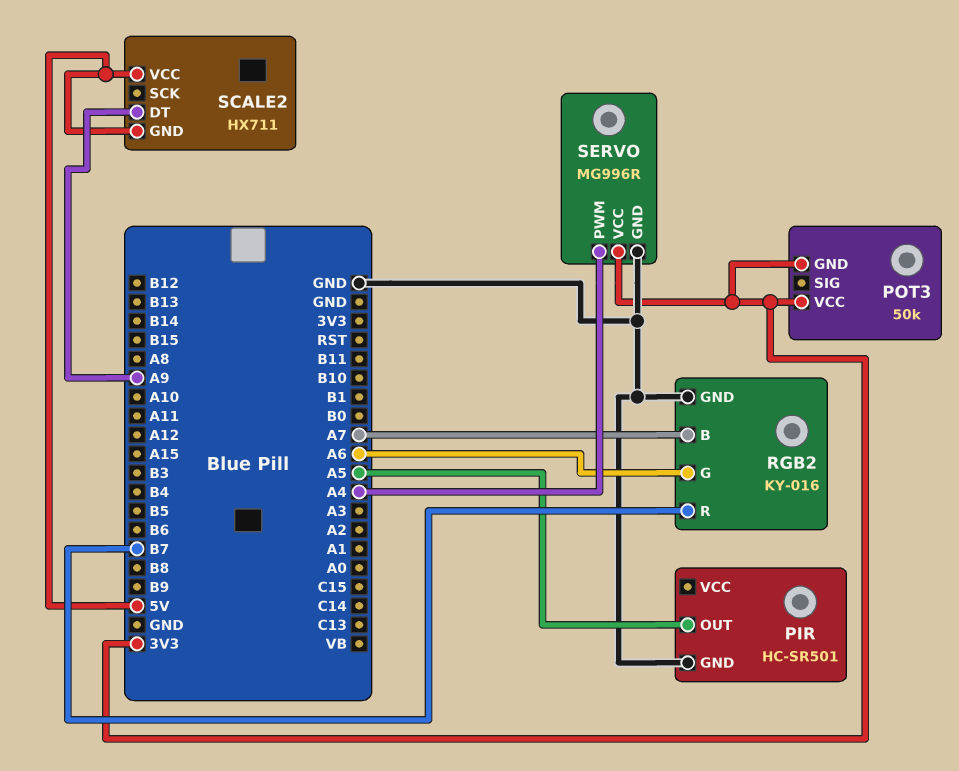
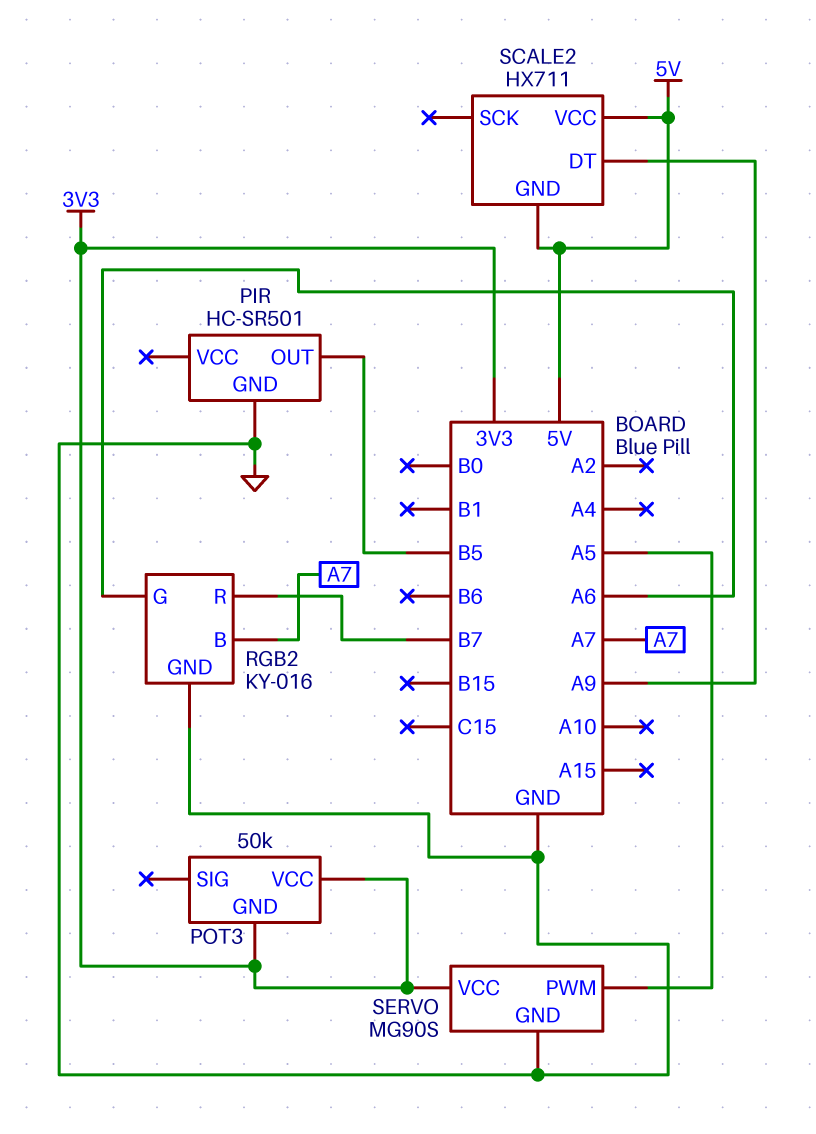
PIR pin OUT: A5 -> B5
SERVO: MG996R -> MG90S
SERVO pin PWM: A4 -> A5

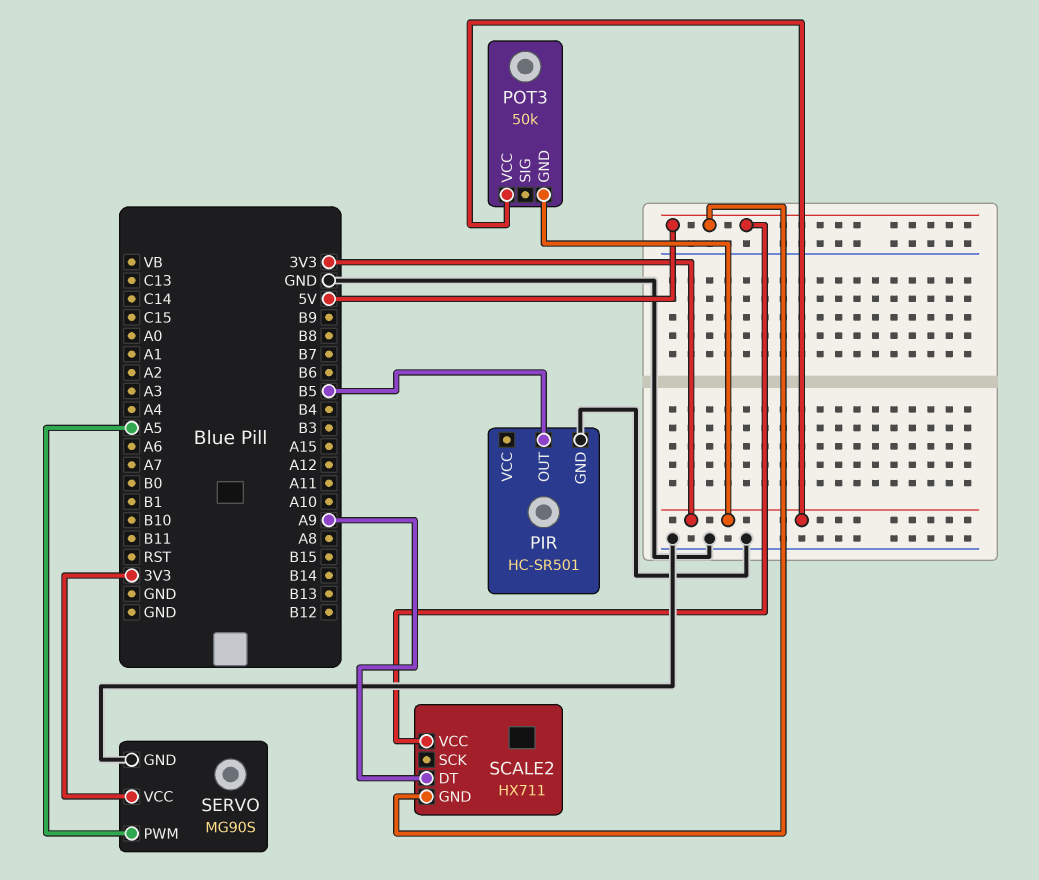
RGB2: KY-016 -> none
RGB2 pin B: A7 -> none
RGB2 pin G: A6 -> none
RGB2 pin GND: GND -> none
RGB2 pin R: B7 -> none

